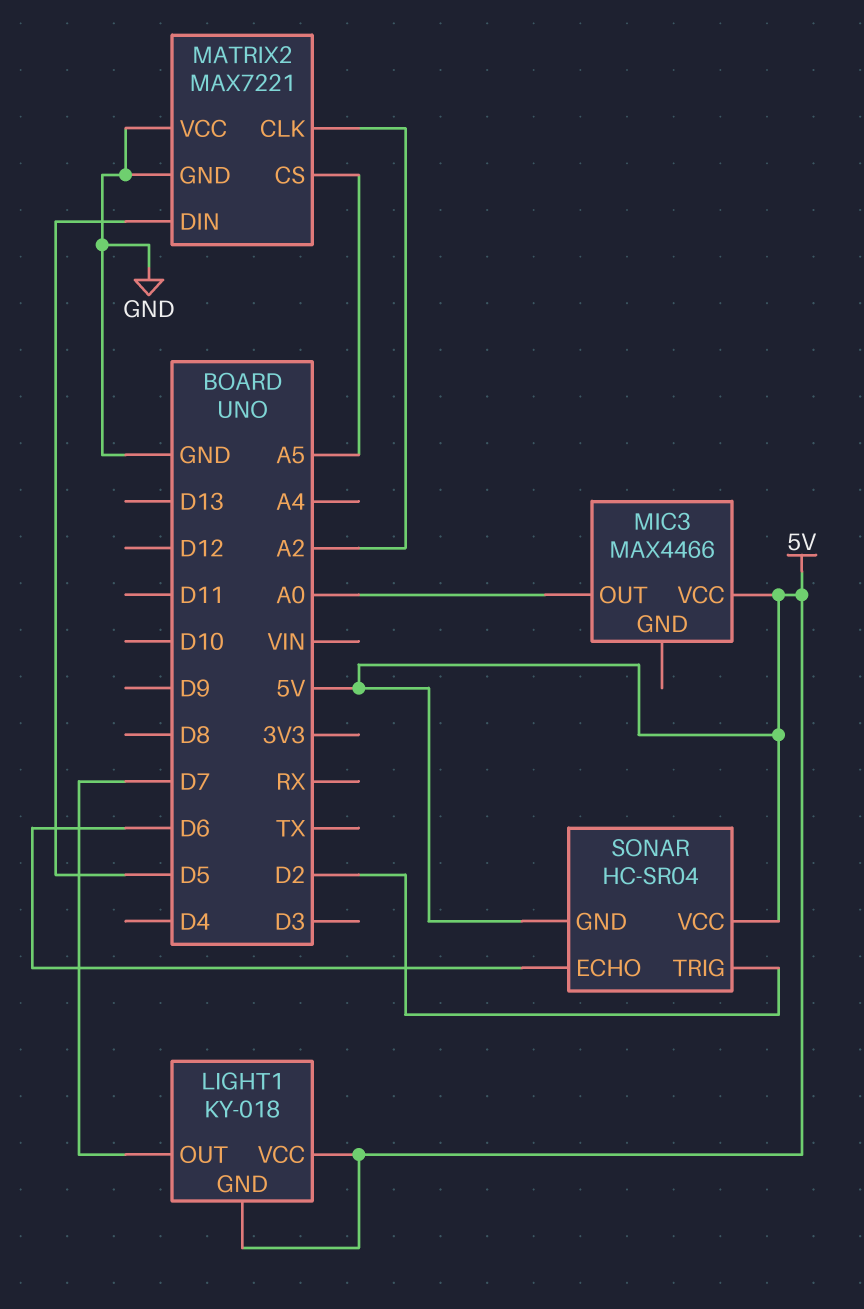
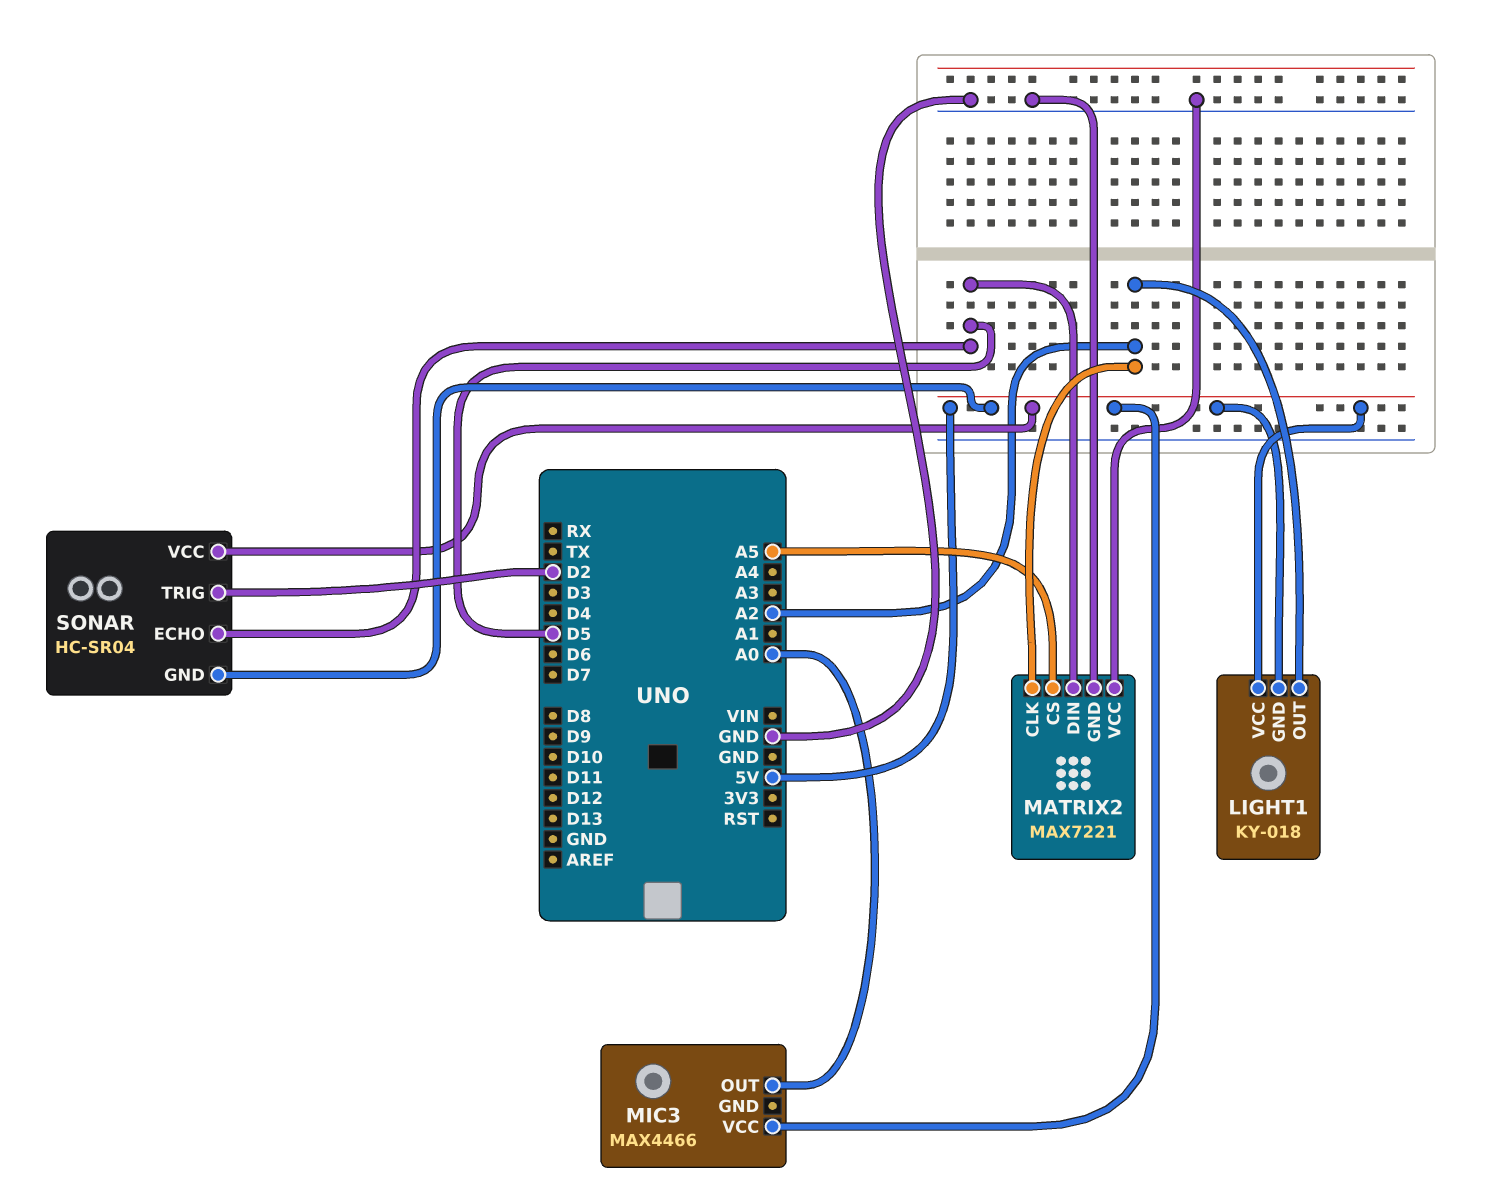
LIGHT1 pin OUT: D7 -> A2
SONAR pin ECHO: D6 -> D5

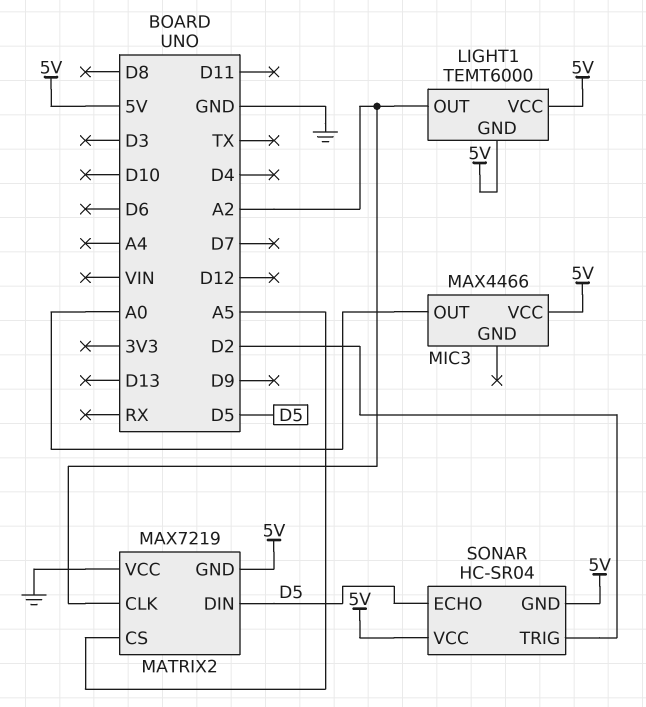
LIGHT1: KY-018 -> TEMT6000
MATRIX2: MAX7221 -> MAX7219
MATRIX2 pin GND: GND -> 5V

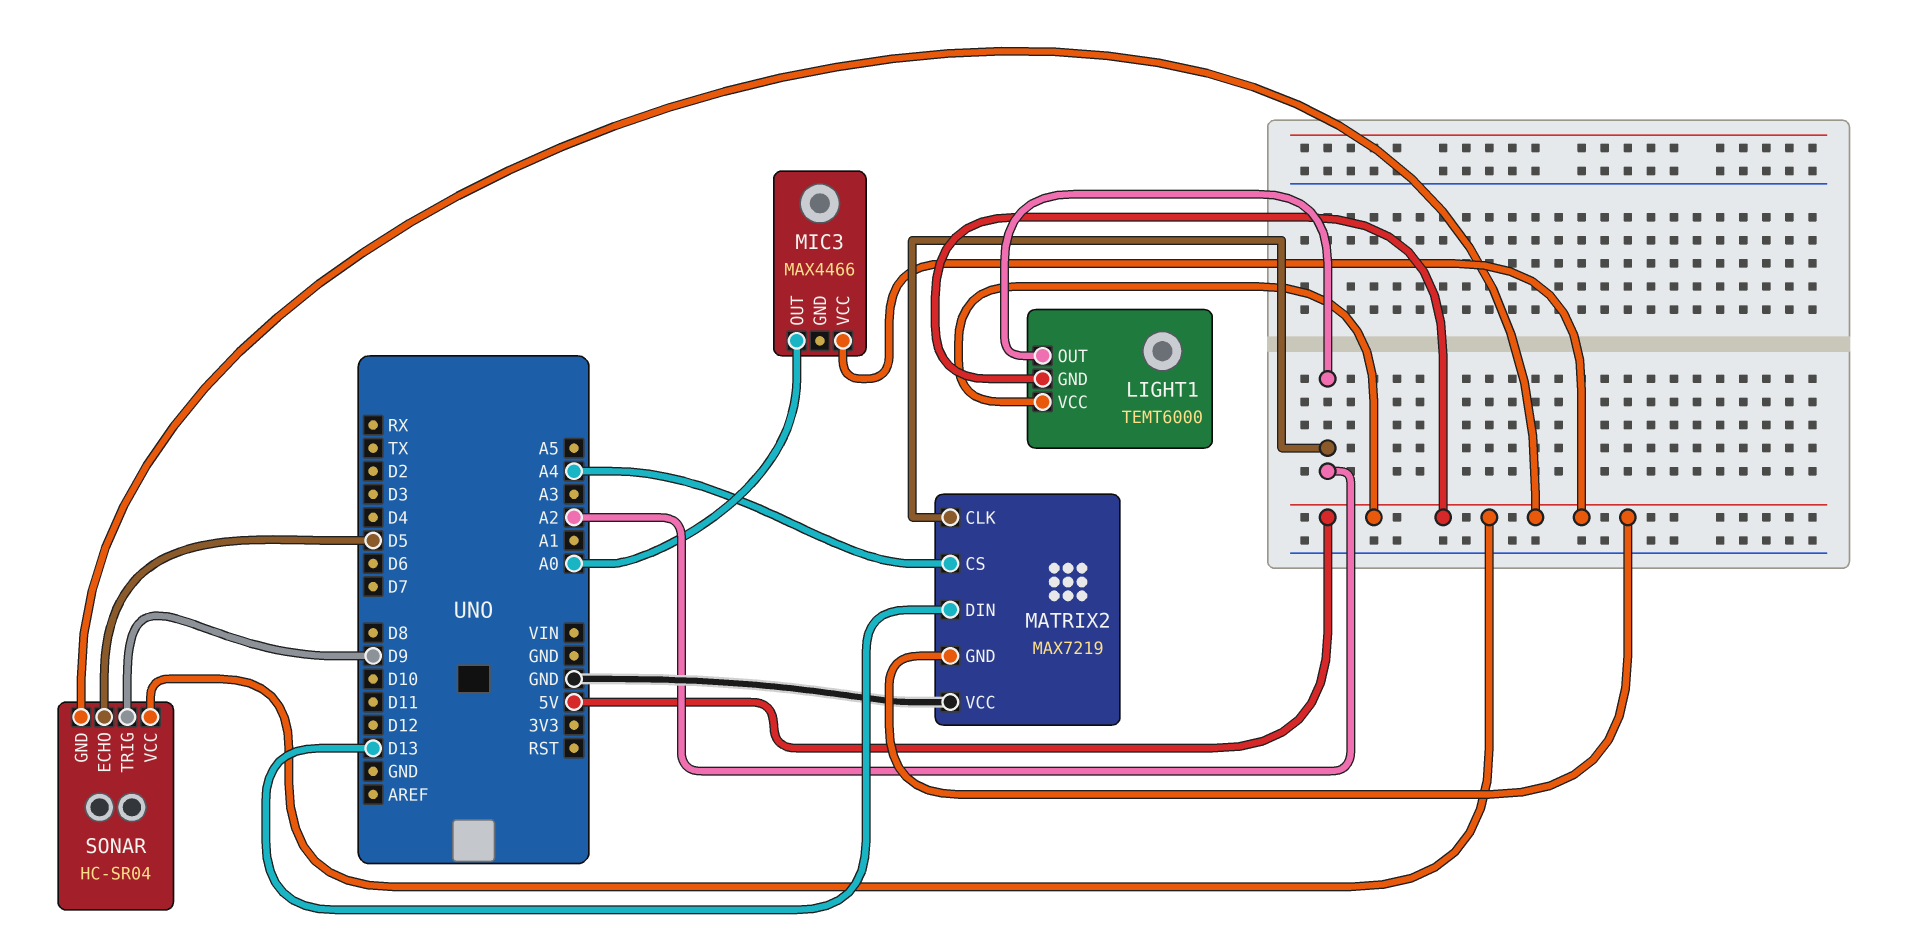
MATRIX2 pin CS: A5 -> A4
MATRIX2 pin DIN: D5 -> D13
SONAR pin TRIG: D2 -> D9

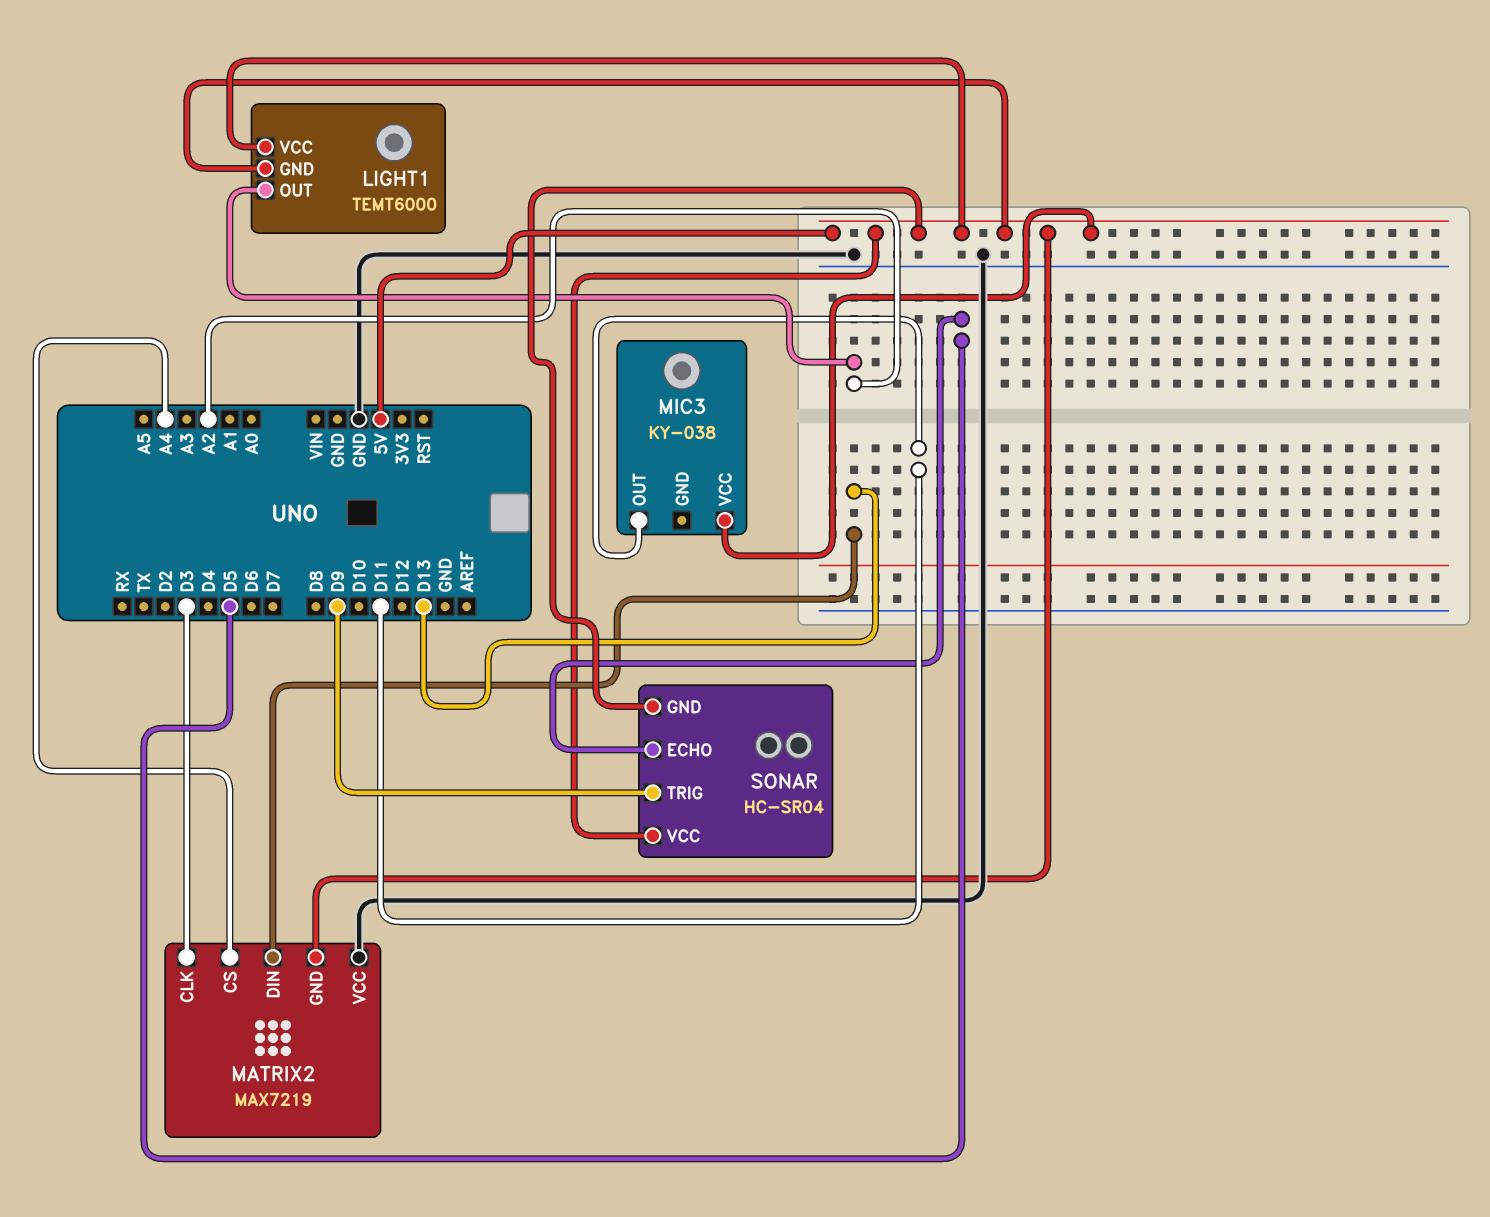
MATRIX2 pin CLK: A2 -> D3
MIC3: MAX4466 -> KY-038
MIC3 pin OUT: A0 -> D11

